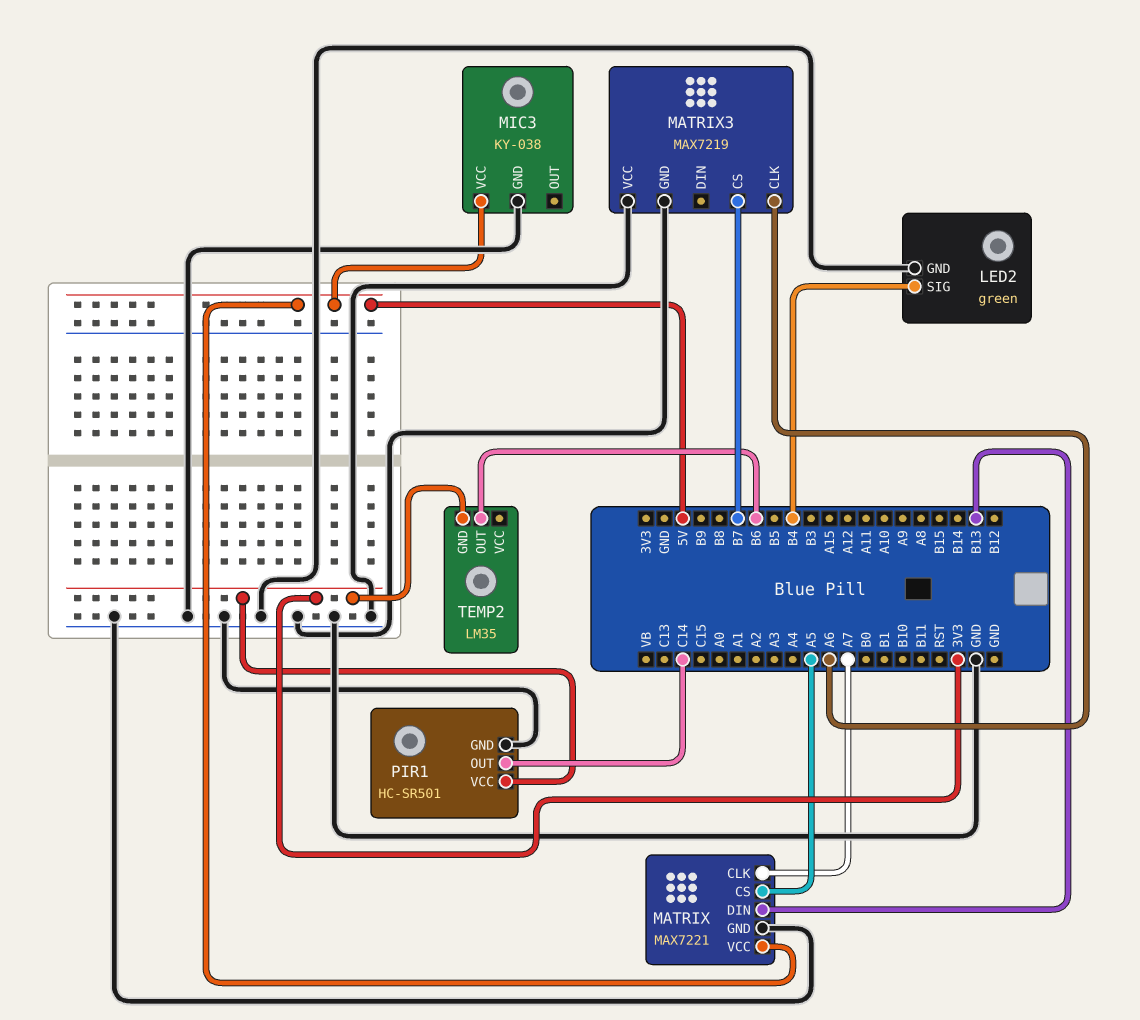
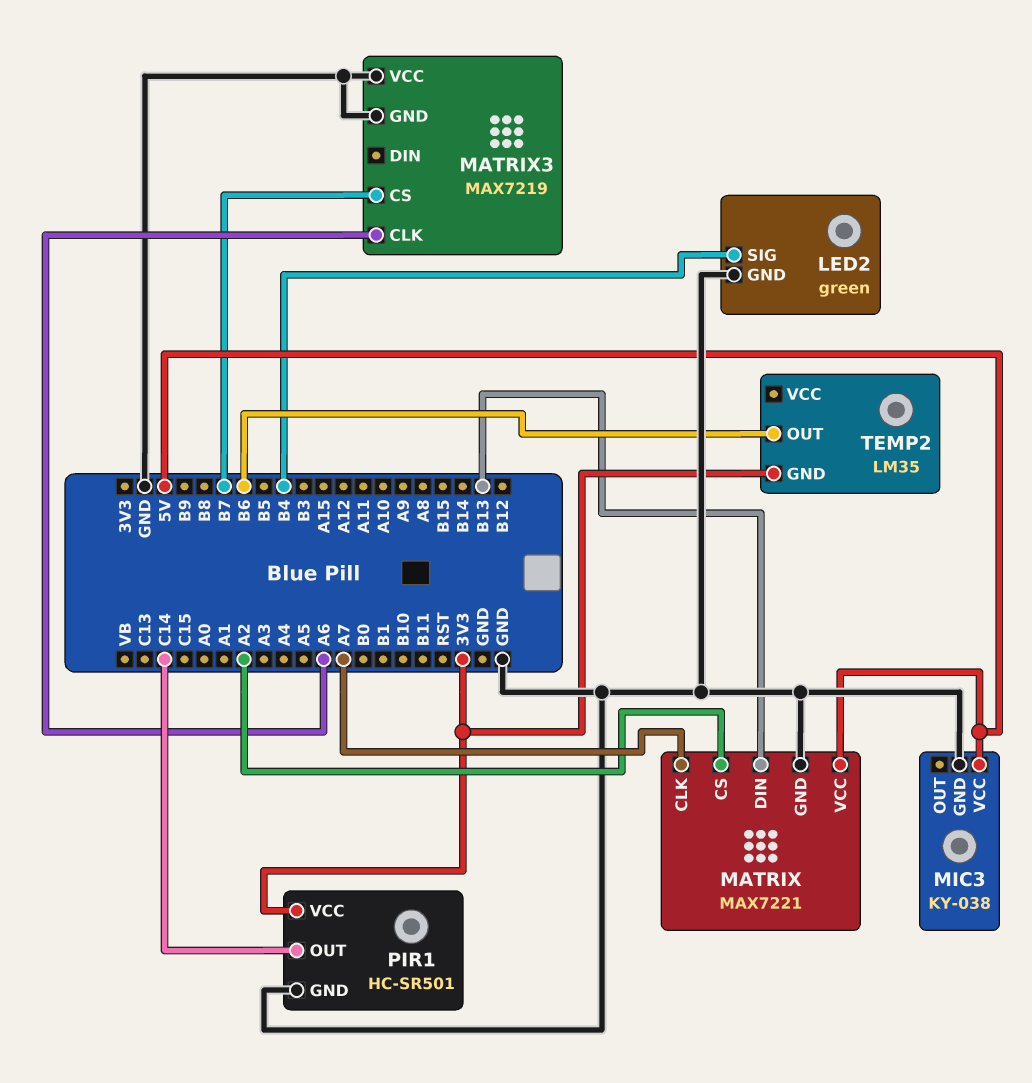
MATRIX pin CS: A5 -> A2

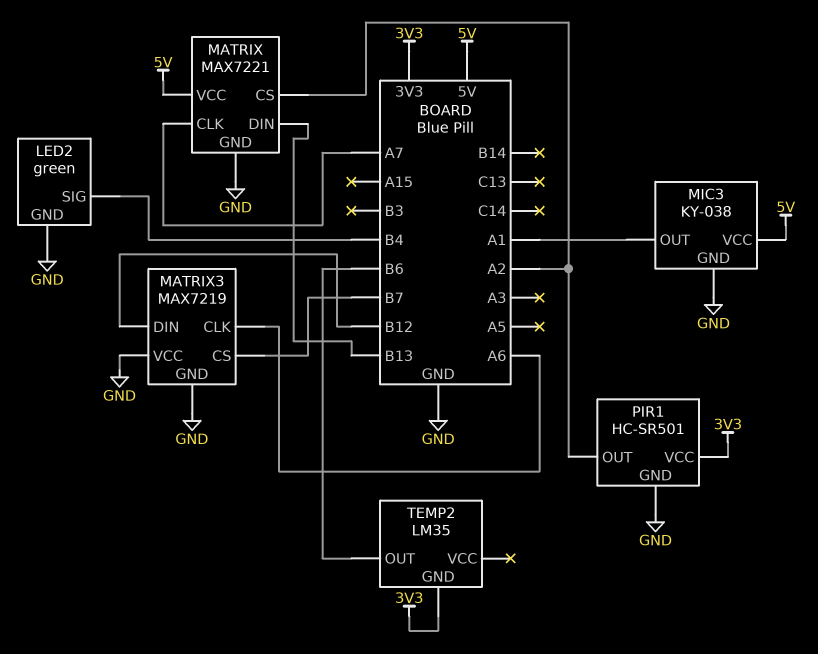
MATRIX3 pin DIN: none -> B12
MIC3 pin OUT: none -> A1
PIR1 pin OUT: C14 -> A2

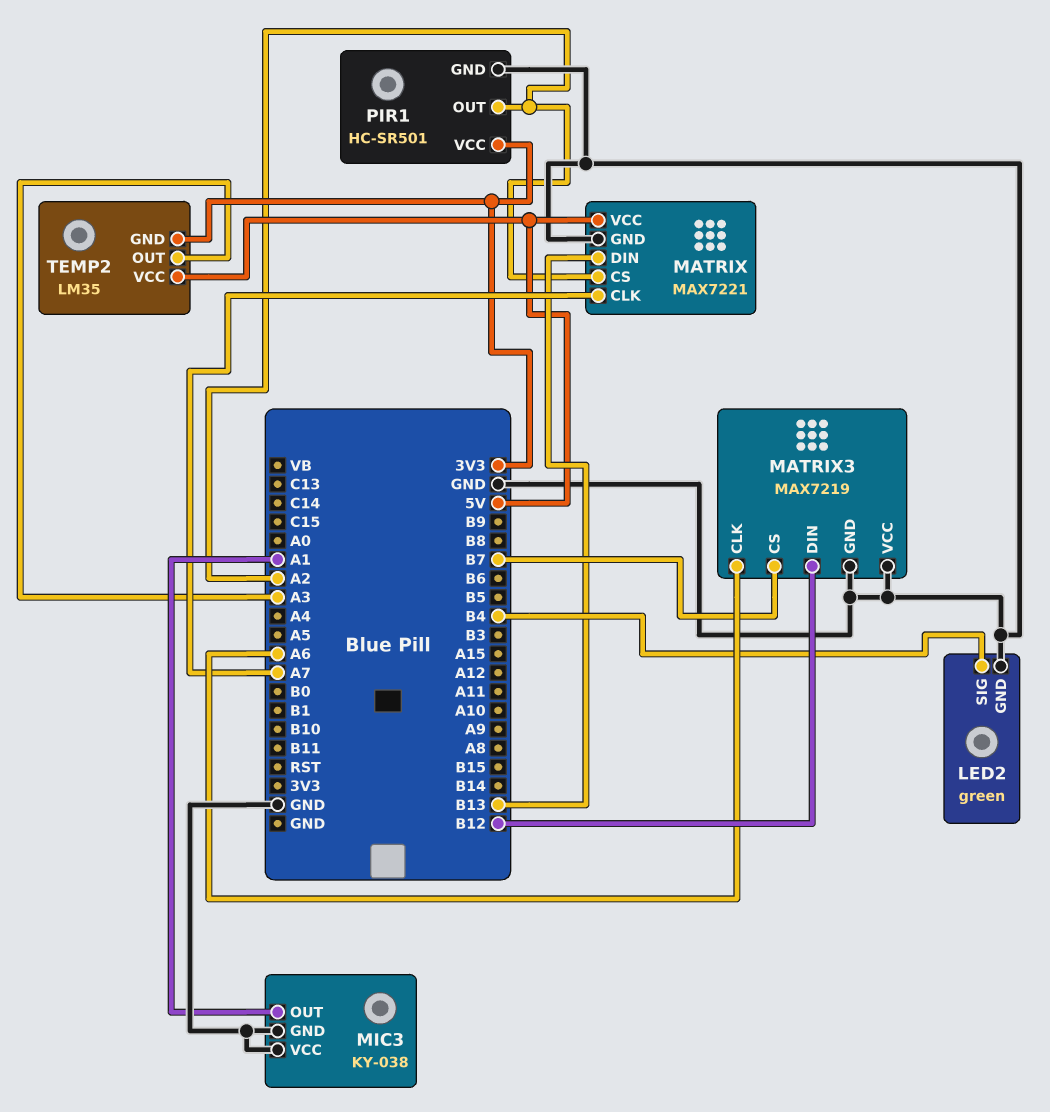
MIC3 pin VCC: 5V -> GND
TEMP2 pin OUT: B6 -> A3
TEMP2 pin VCC: none -> 5V

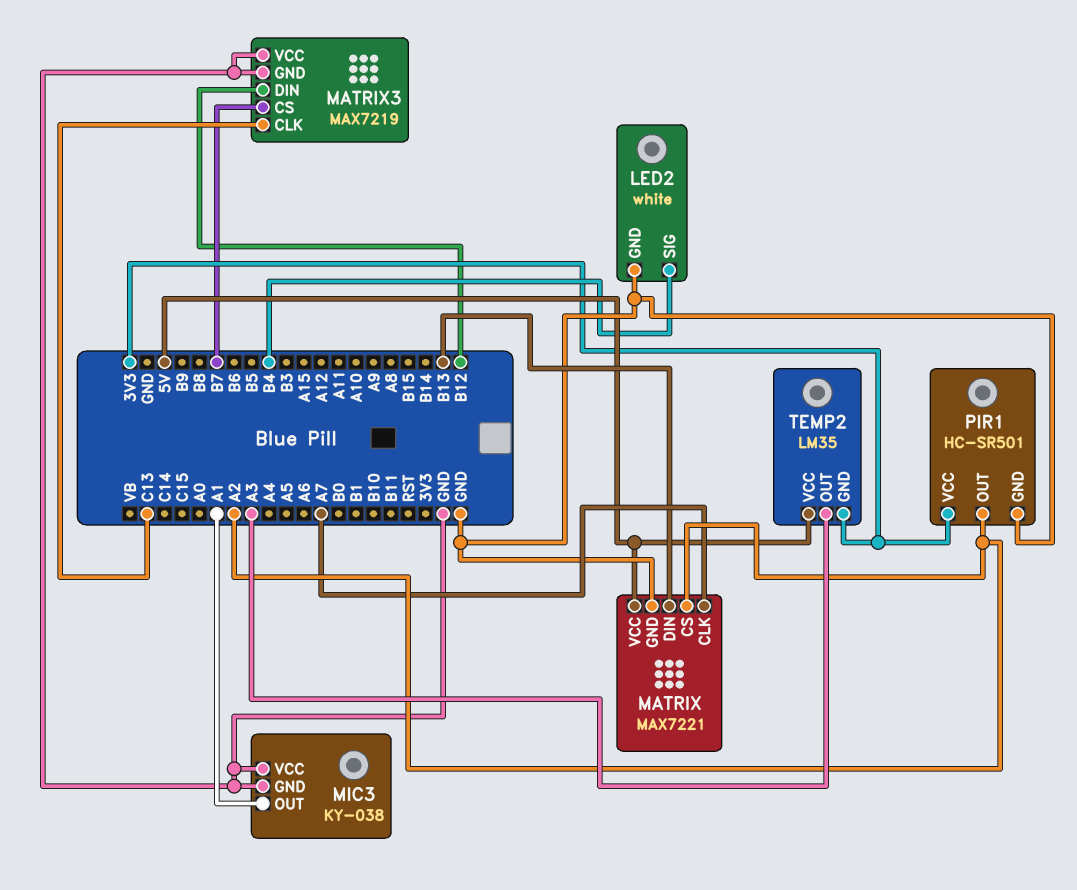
LED2: green -> white
MATRIX3 pin CLK: A6 -> C13

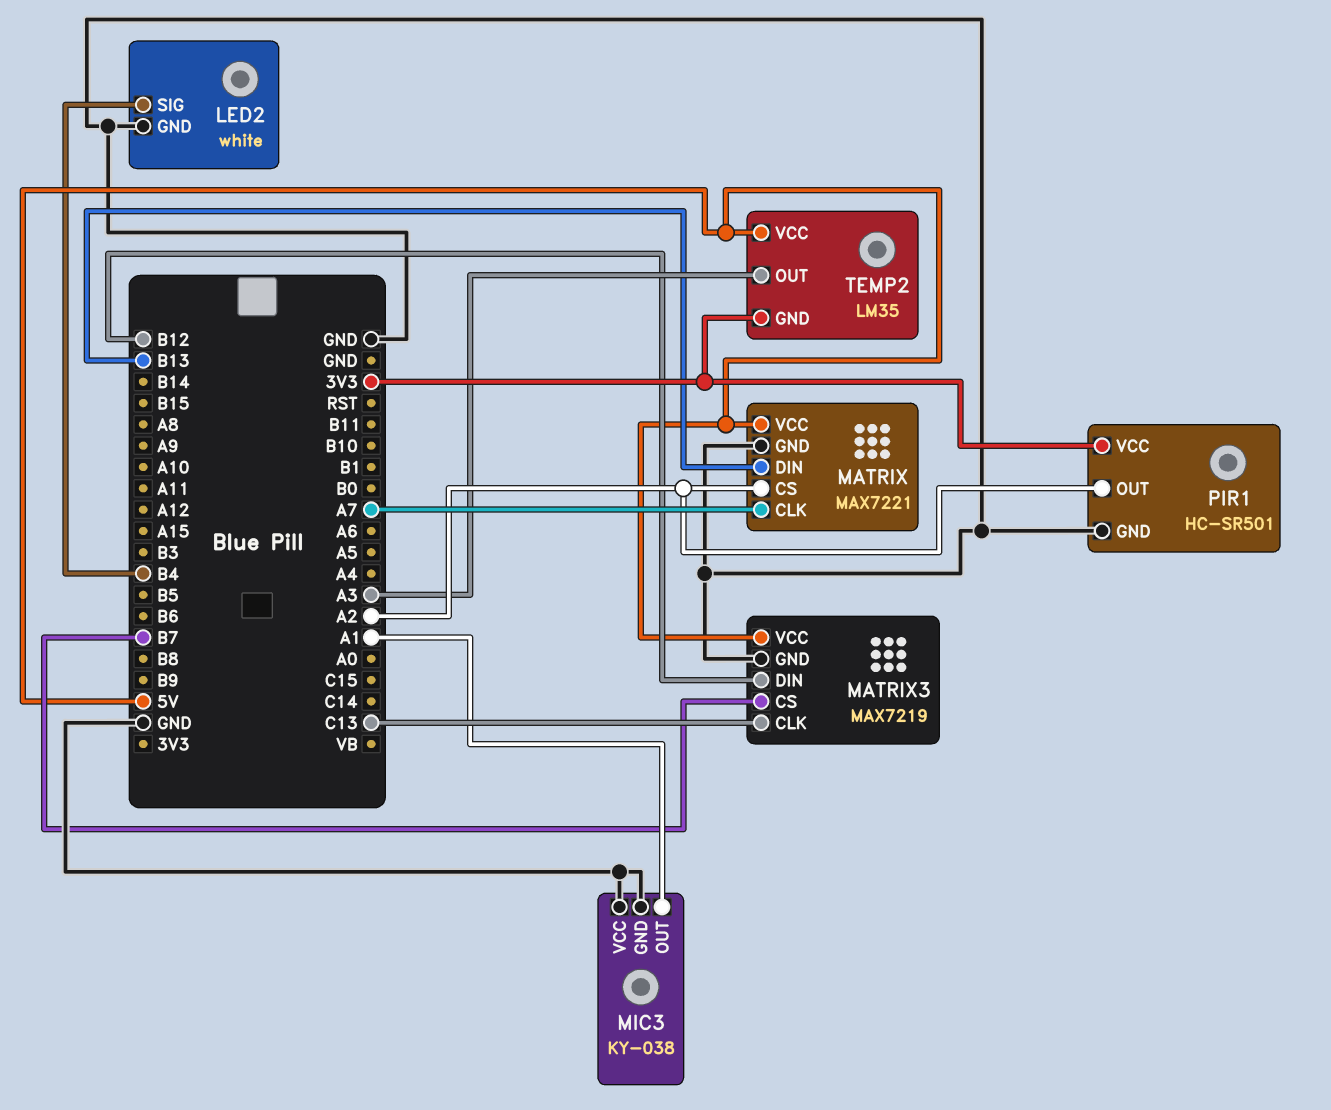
MATRIX3 pin VCC: GND -> 5V

